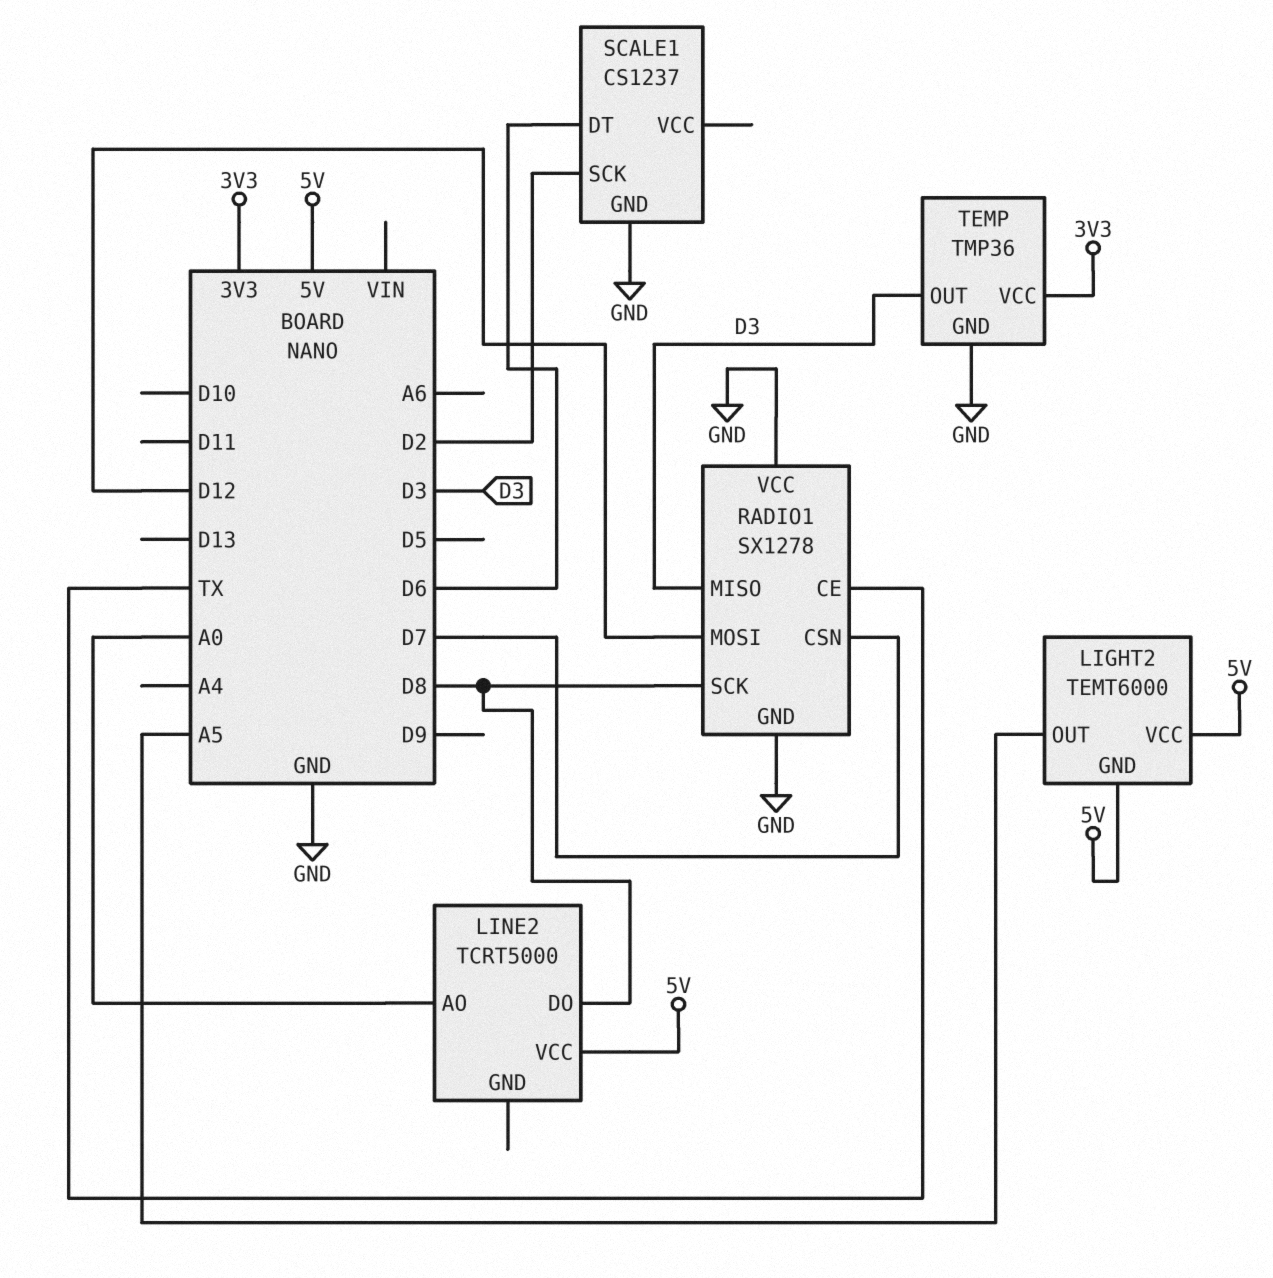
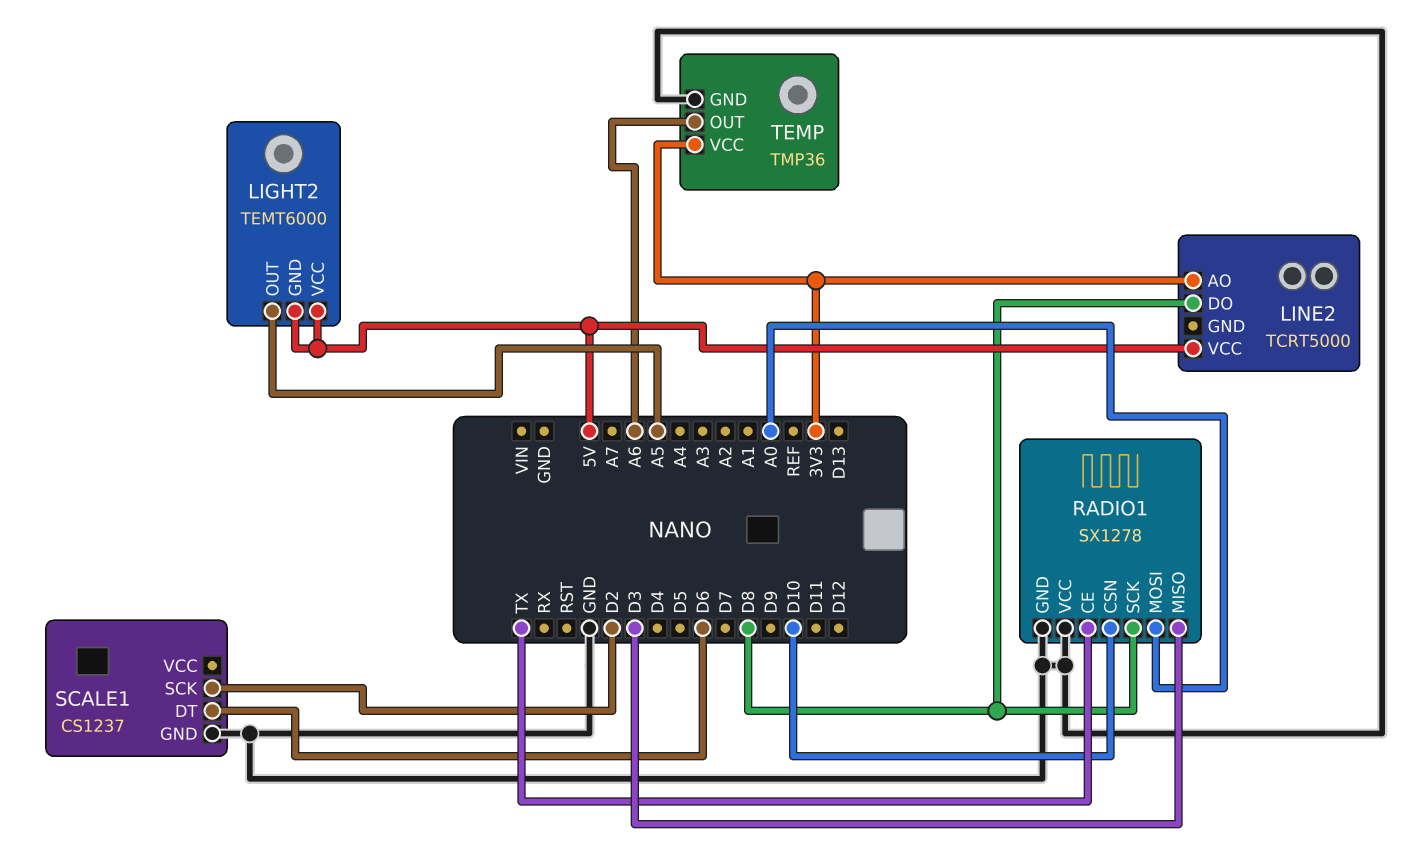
LINE2 pin AO: A0 -> 3V3
RADIO1 pin CSN: D7 -> D10
RADIO1 pin MOSI: D12 -> A0
TEMP pin OUT: D3 -> A6

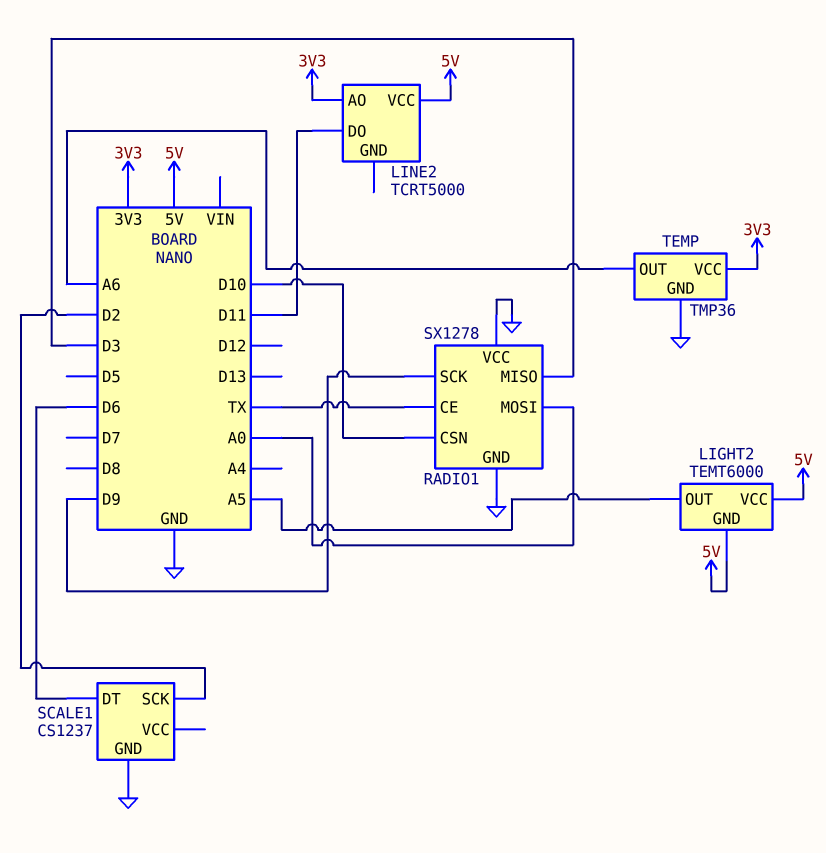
LINE2 pin DO: D8 -> D11
RADIO1 pin SCK: D8 -> D9

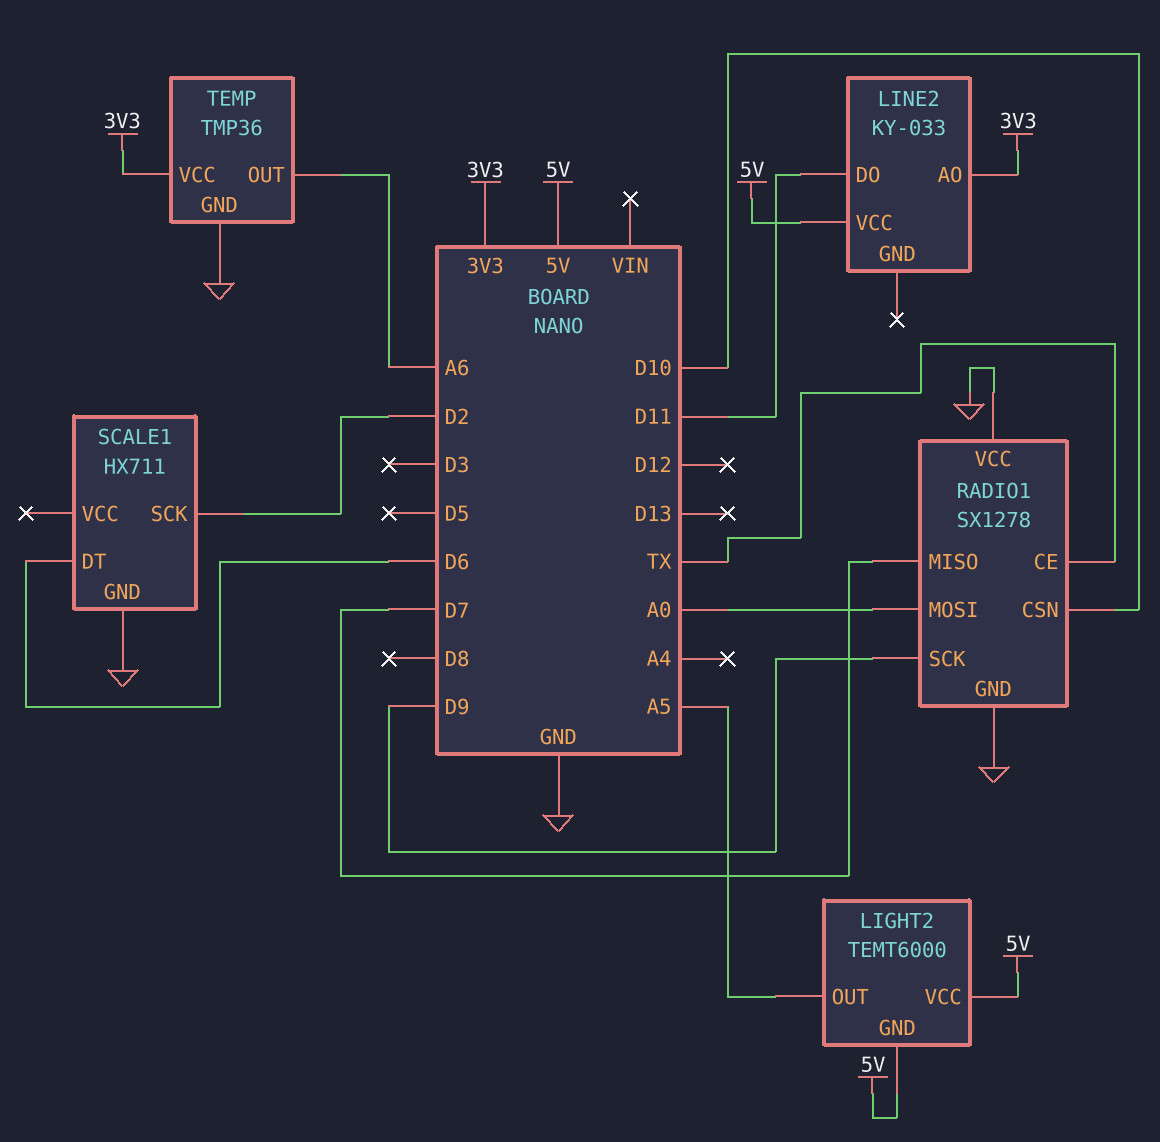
LINE2: TCRT5000 -> KY-033
RADIO1 pin MISO: D3 -> D7
SCALE1: CS1237 -> HX711

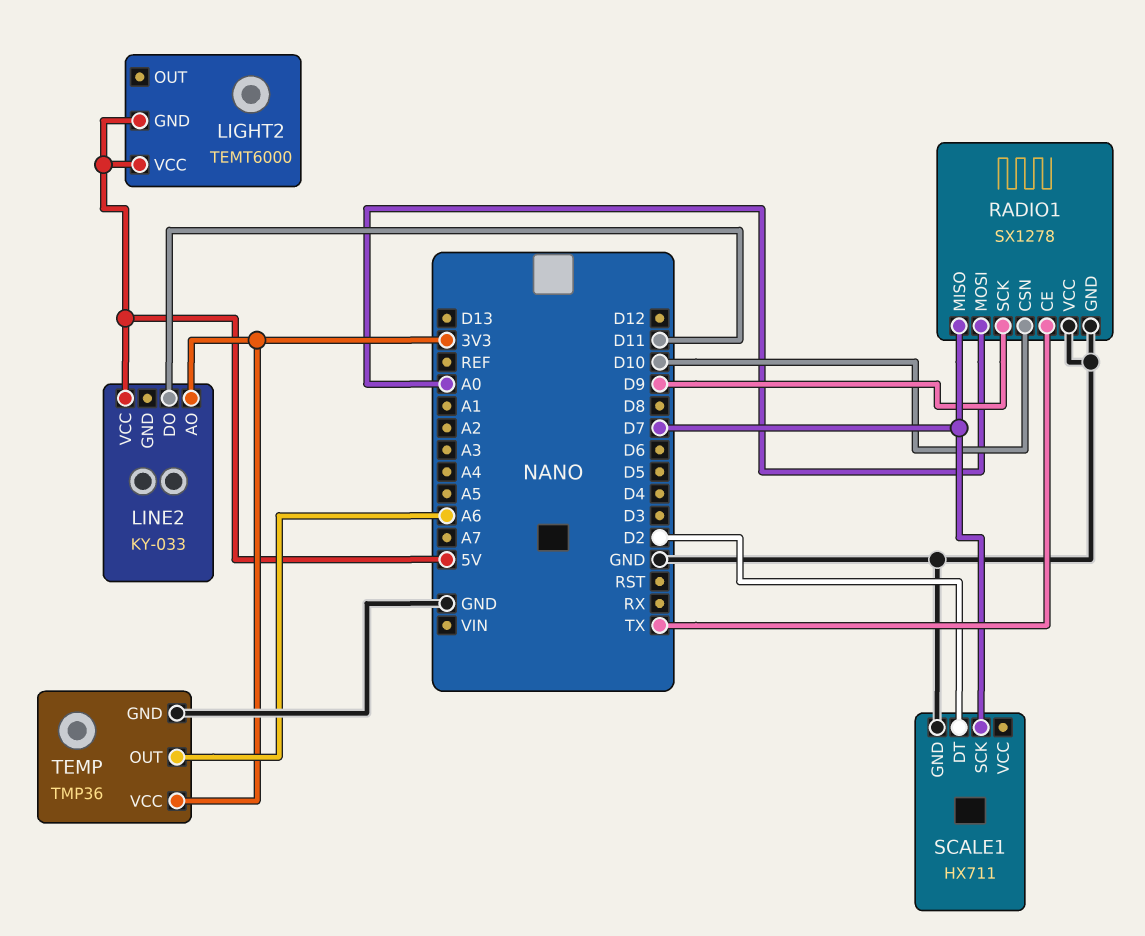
LIGHT2 pin OUT: A5 -> none
SCALE1 pin DT: D6 -> D2
SCALE1 pin SCK: D2 -> D7

